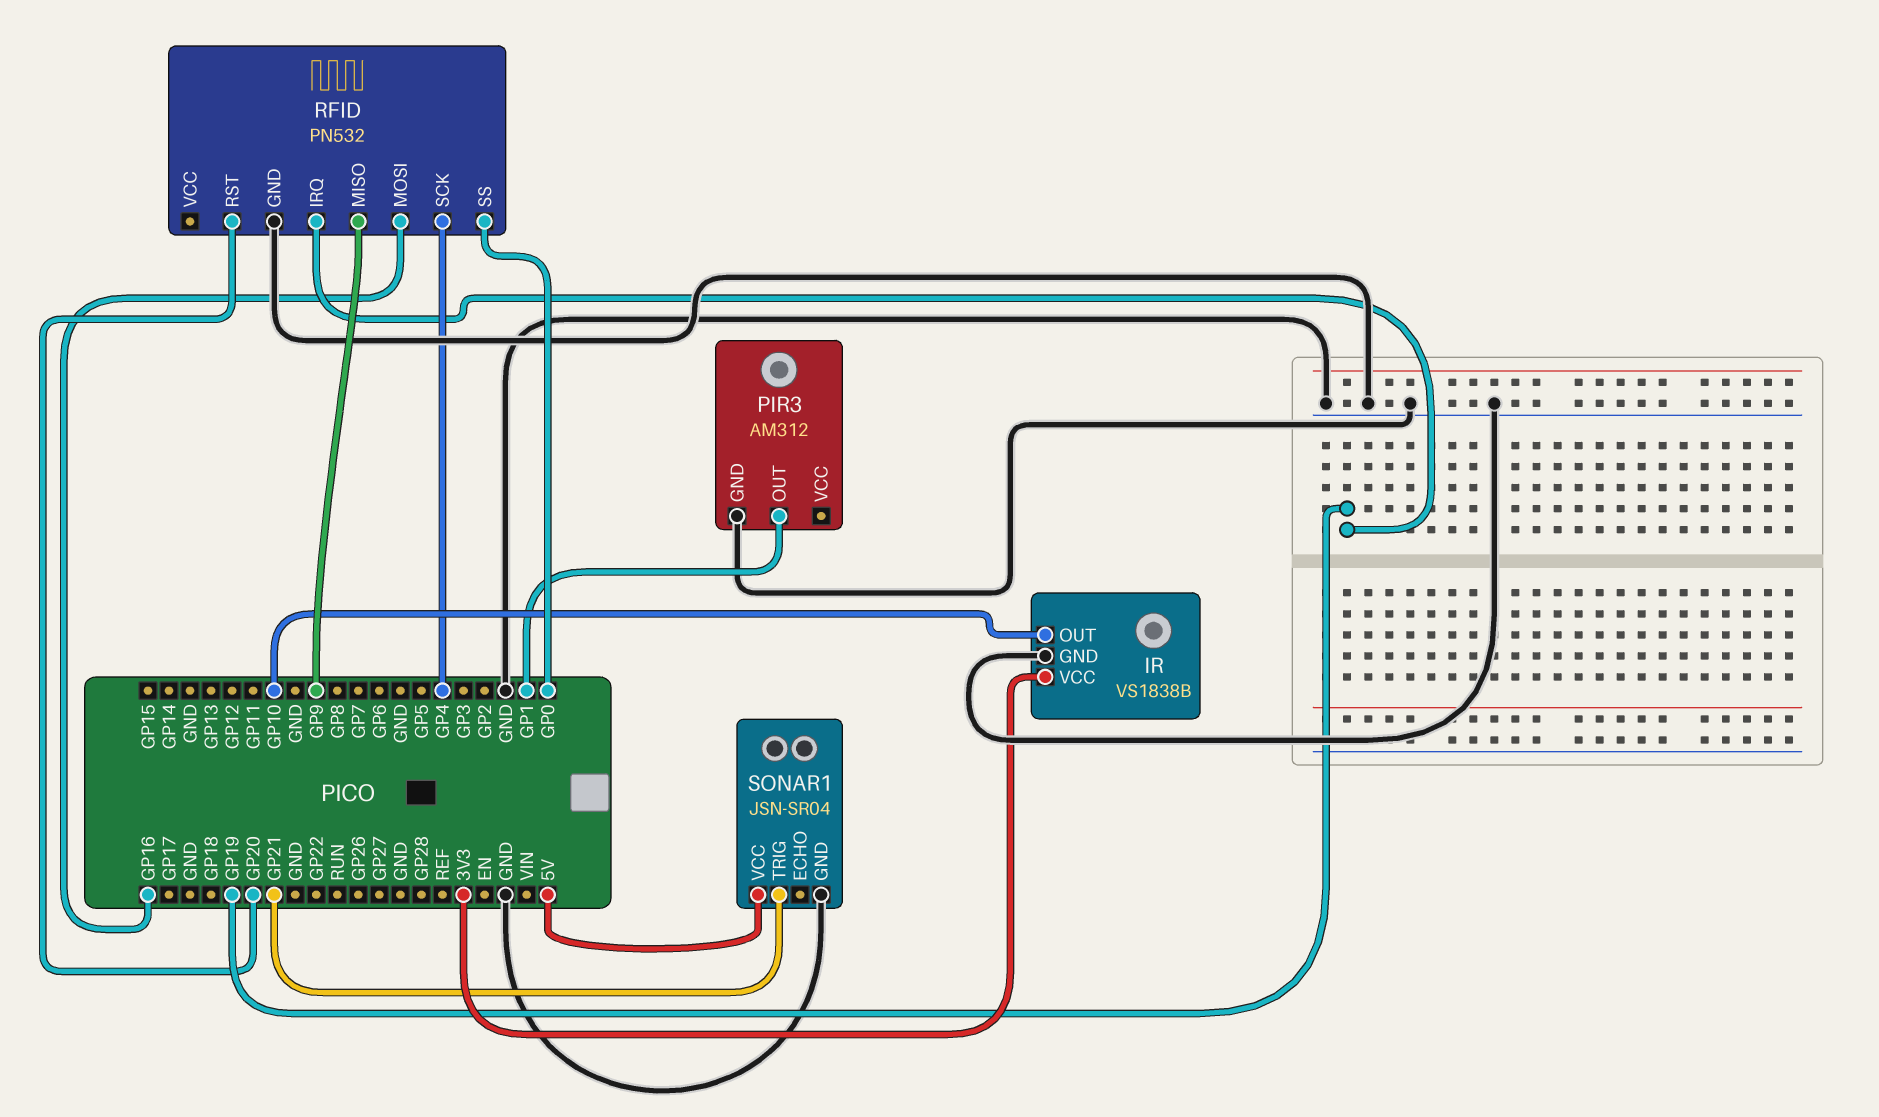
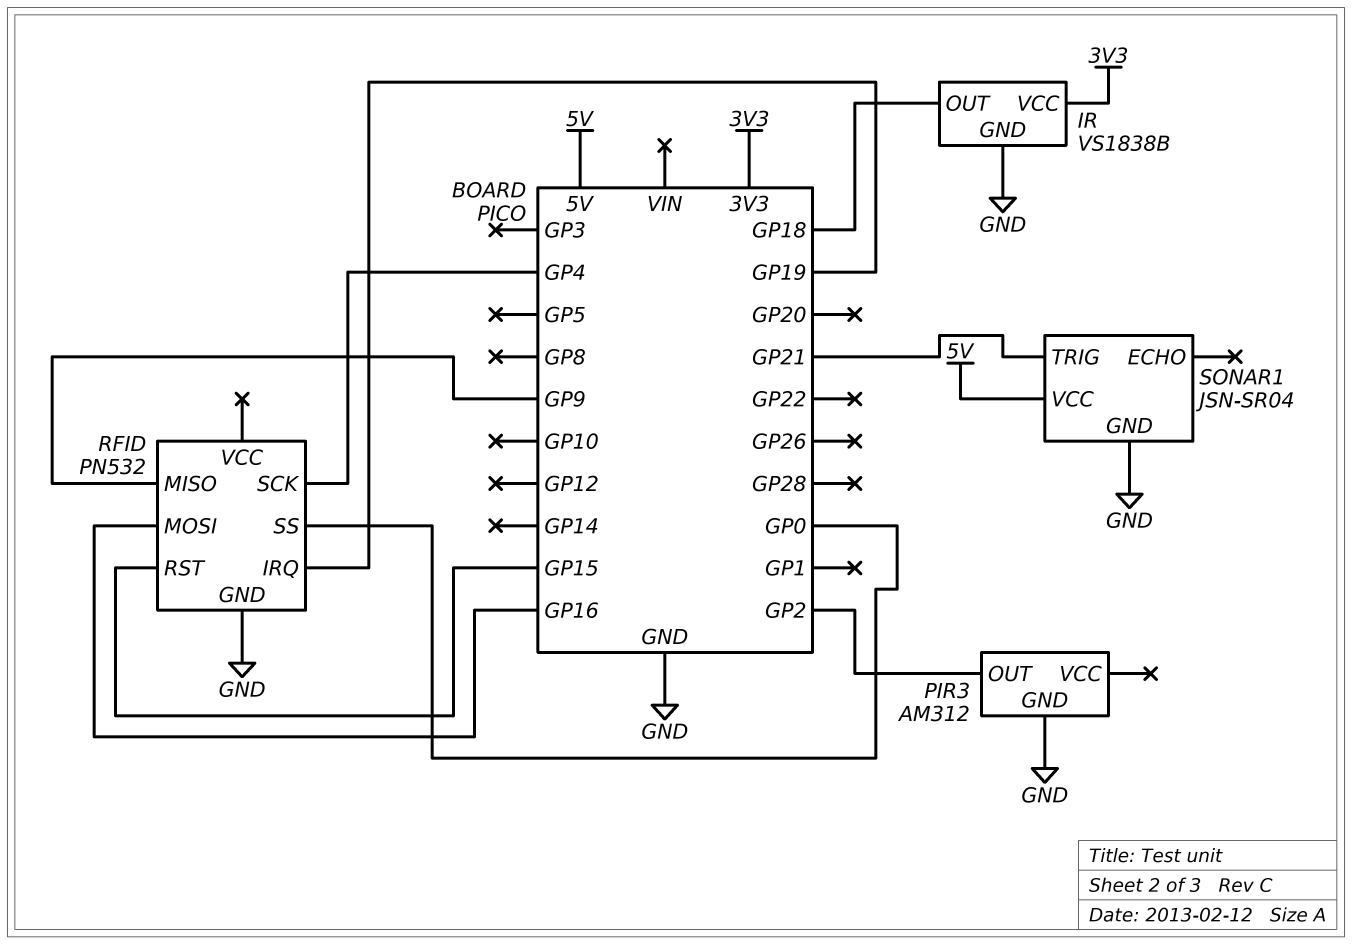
IR pin OUT: GP10 -> GP18
PIR3 pin OUT: GP1 -> GP2
RFID pin RST: GP20 -> GP15

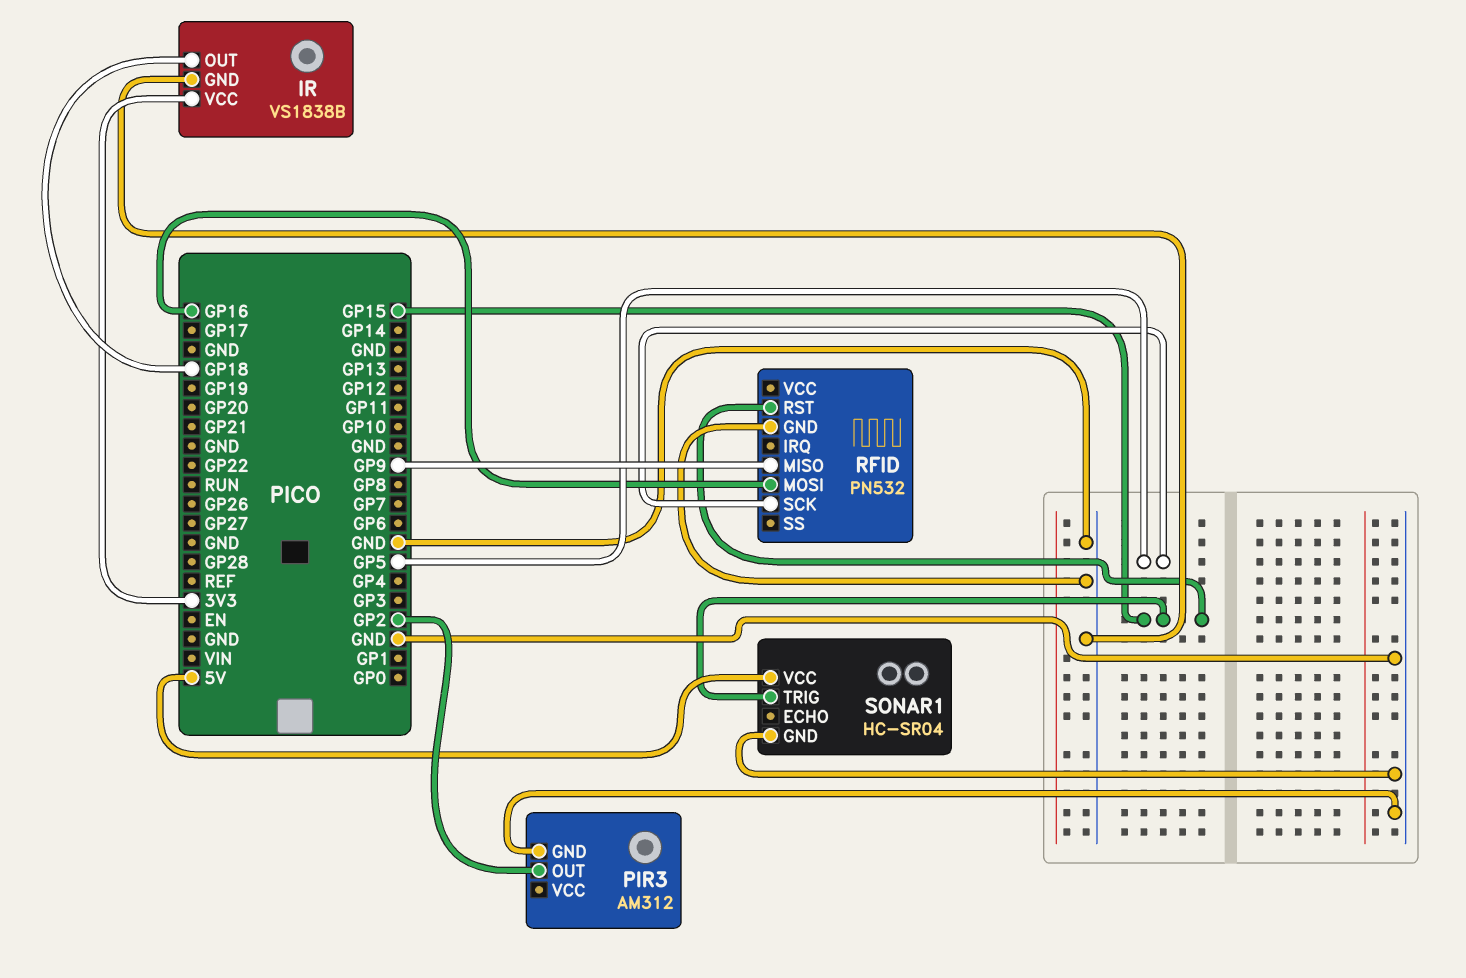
RFID pin IRQ: GP19 -> none
RFID pin SCK: GP4 -> GP5
RFID pin SS: GP0 -> none
SONAR1: JSN-SR04 -> HC-SR04
SONAR1 pin TRIG: GP21 -> GP15

